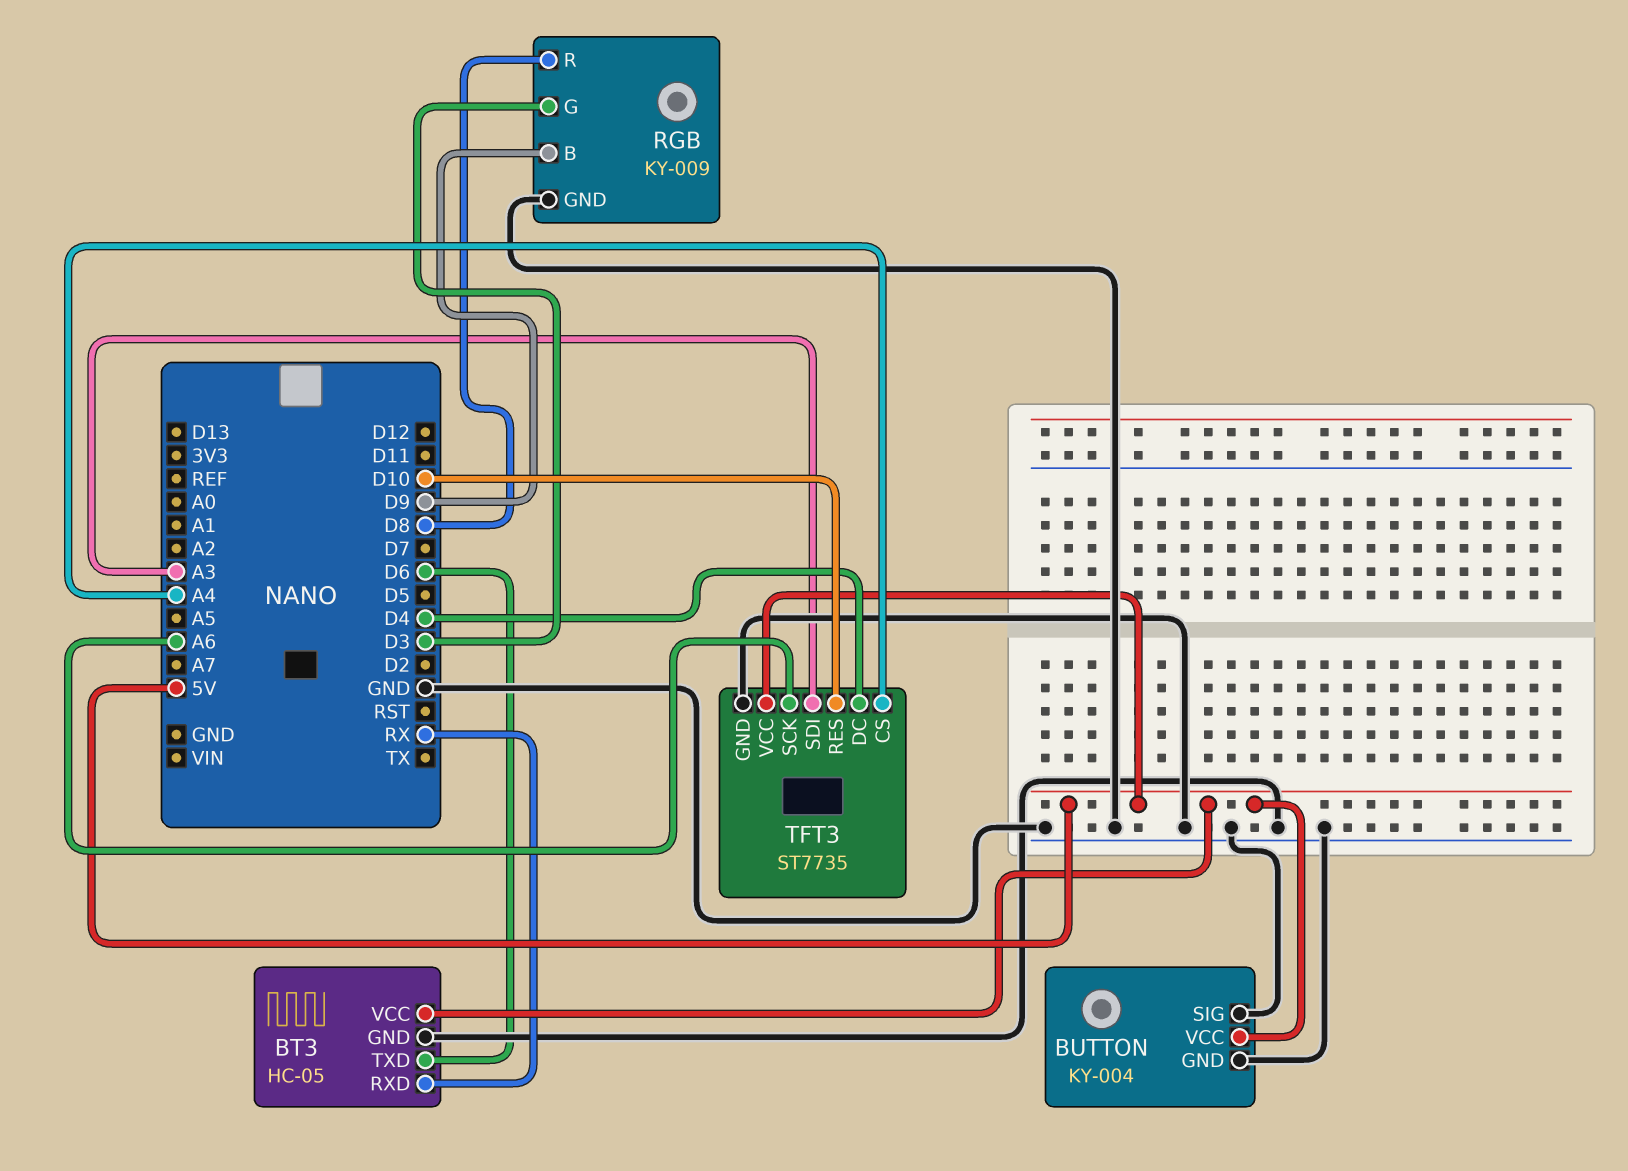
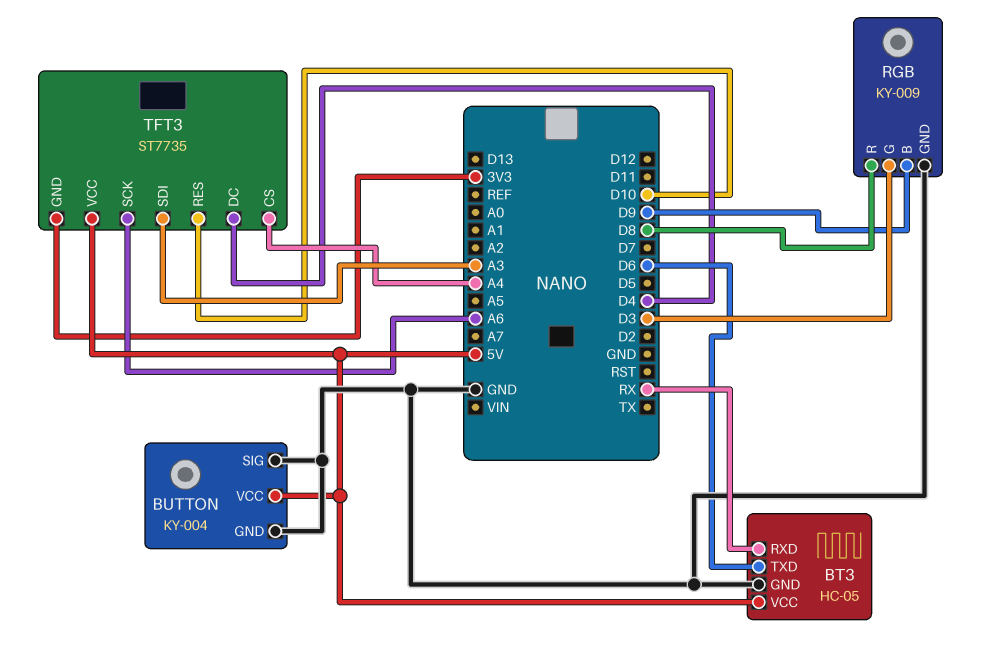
TFT3 pin GND: GND -> 3V3

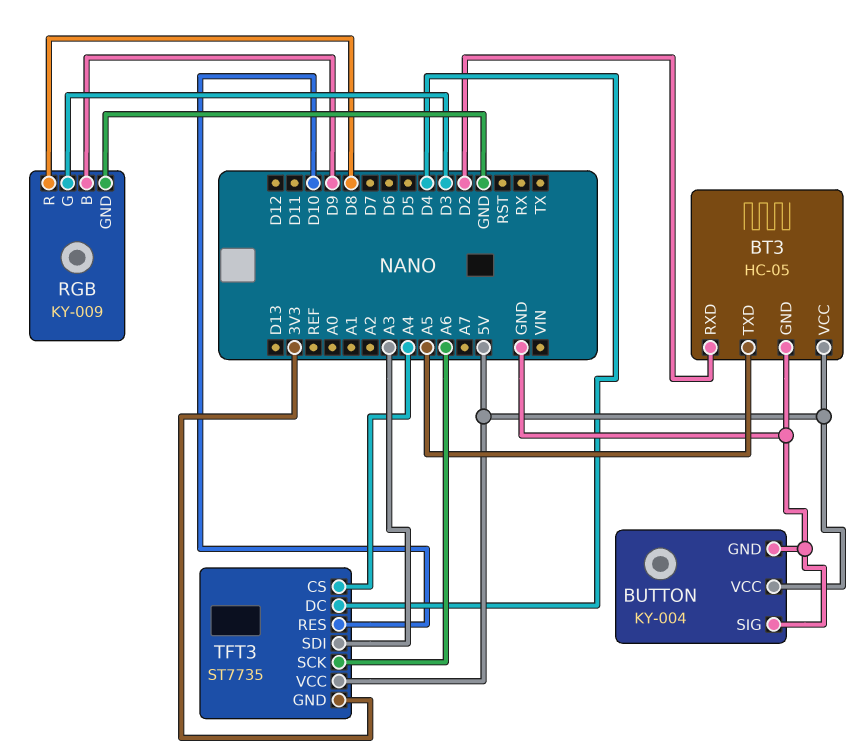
BT3 pin RXD: RX -> D2
BT3 pin TXD: D6 -> A5

